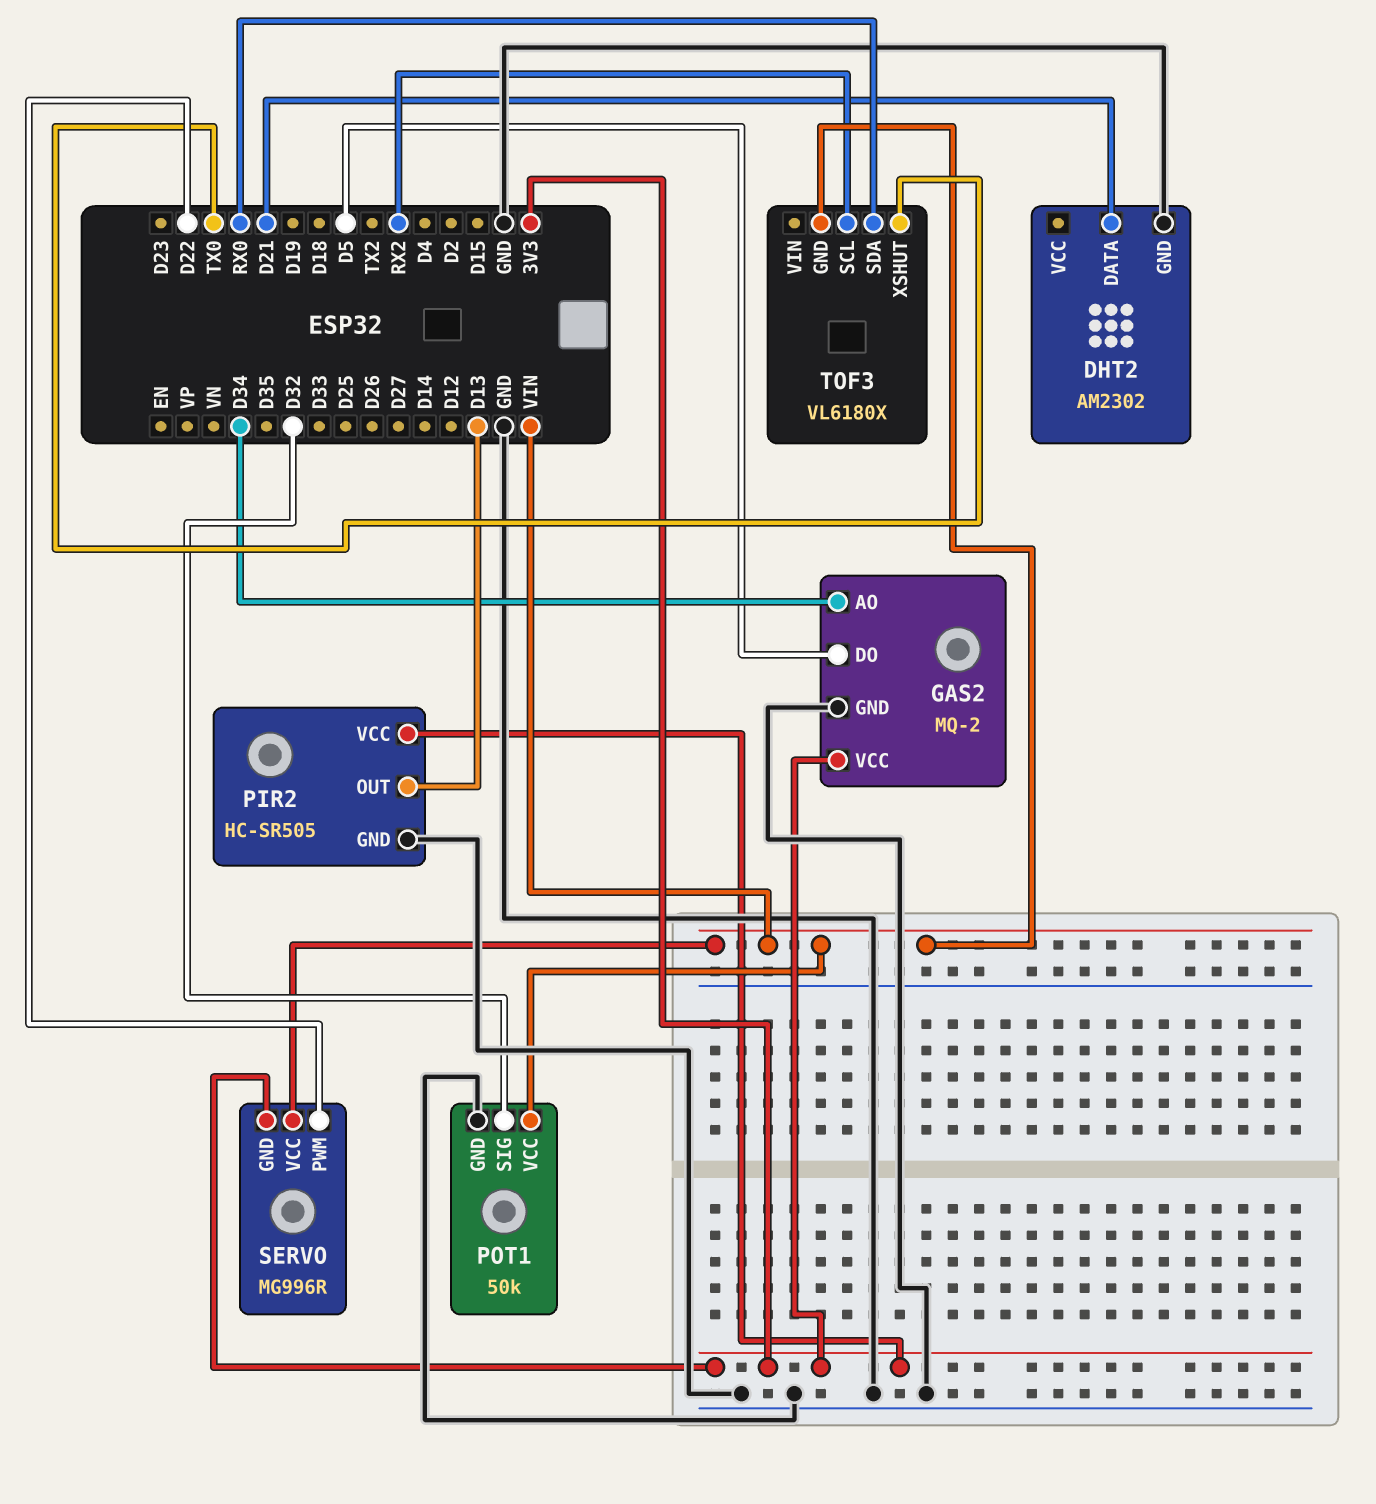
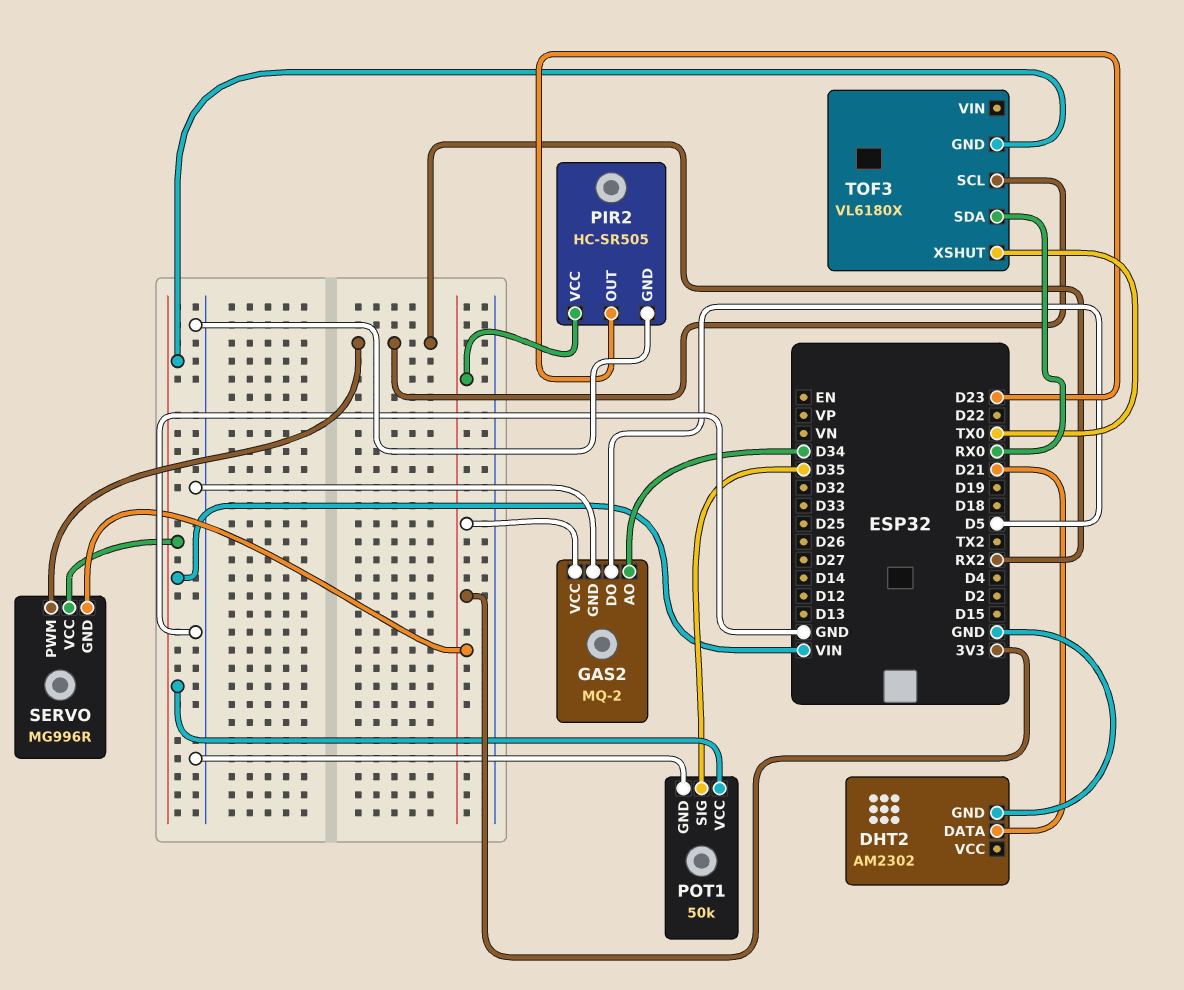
PIR2 pin OUT: D13 -> D23
POT1 pin SIG: D32 -> D35
SERVO pin PWM: D22 -> RX2

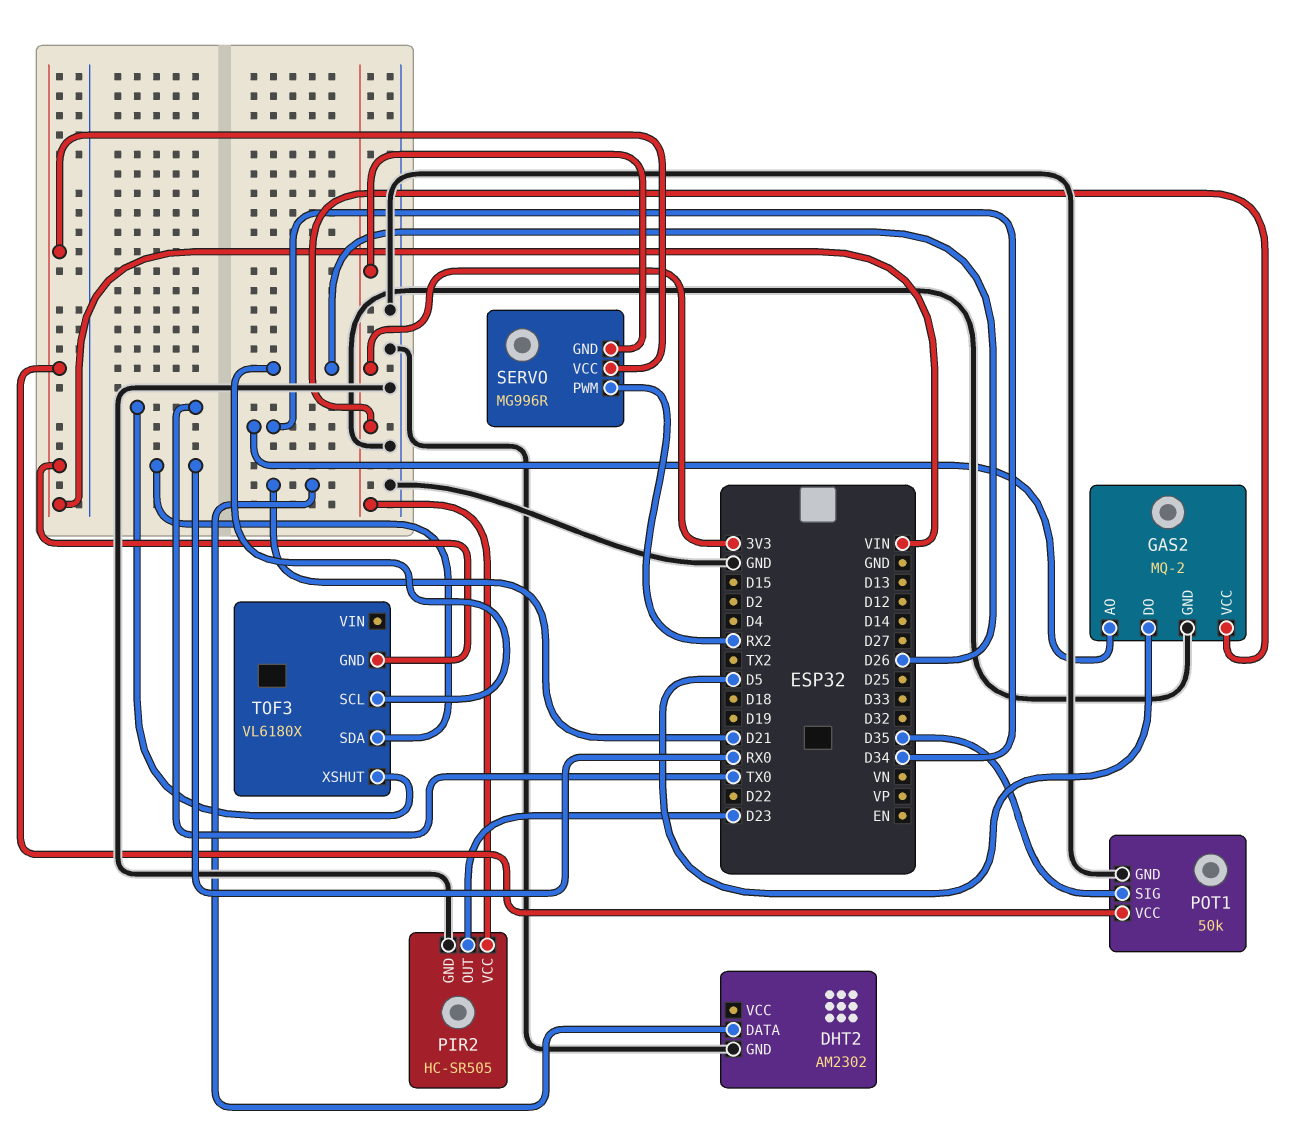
TOF3 pin SCL: RX2 -> D26

